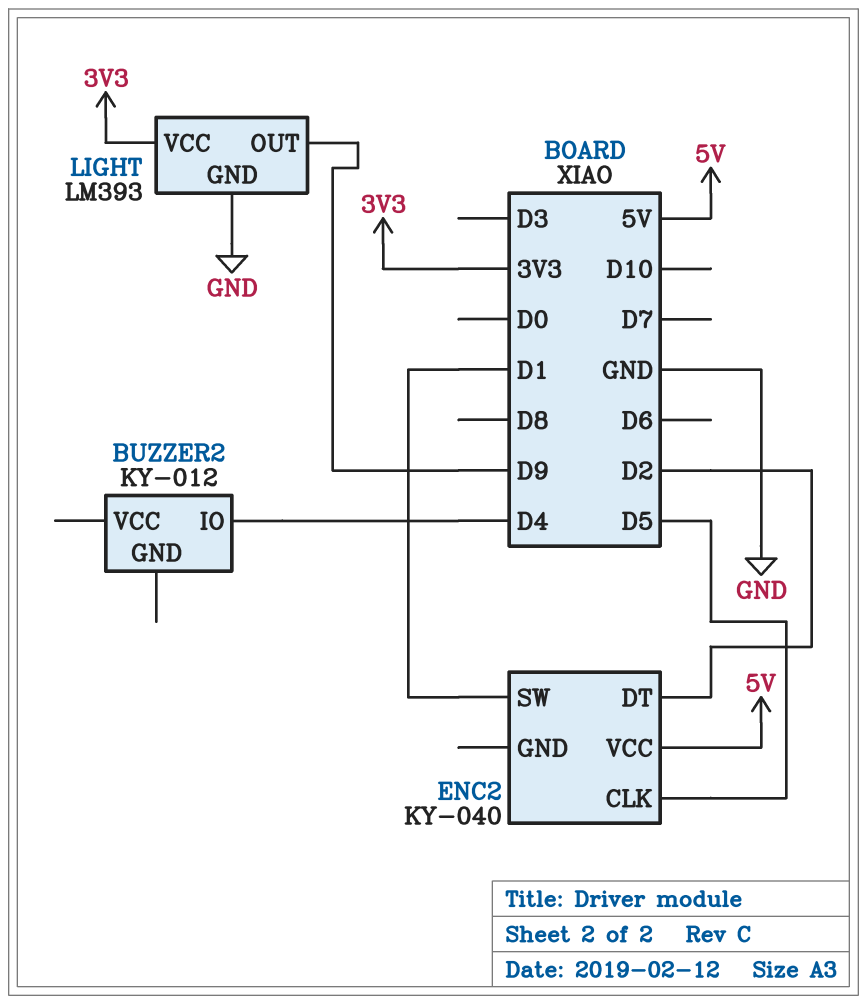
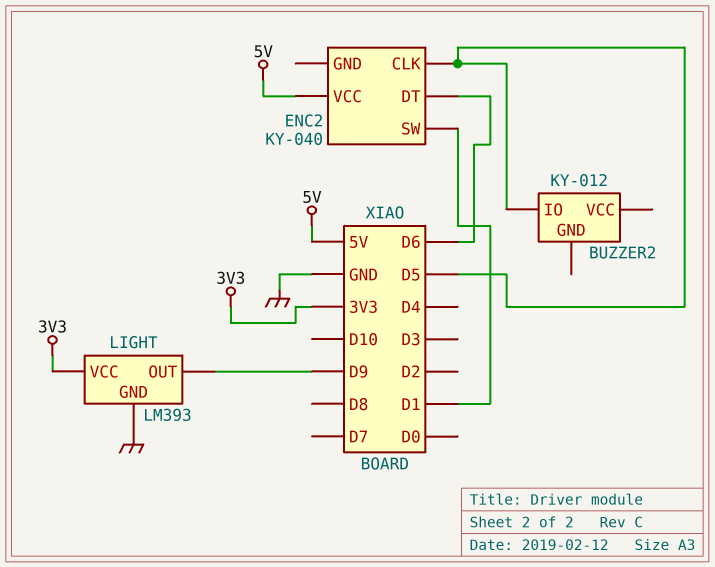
BUZZER2 pin IO: D4 -> D5
ENC2 pin DT: D2 -> D6

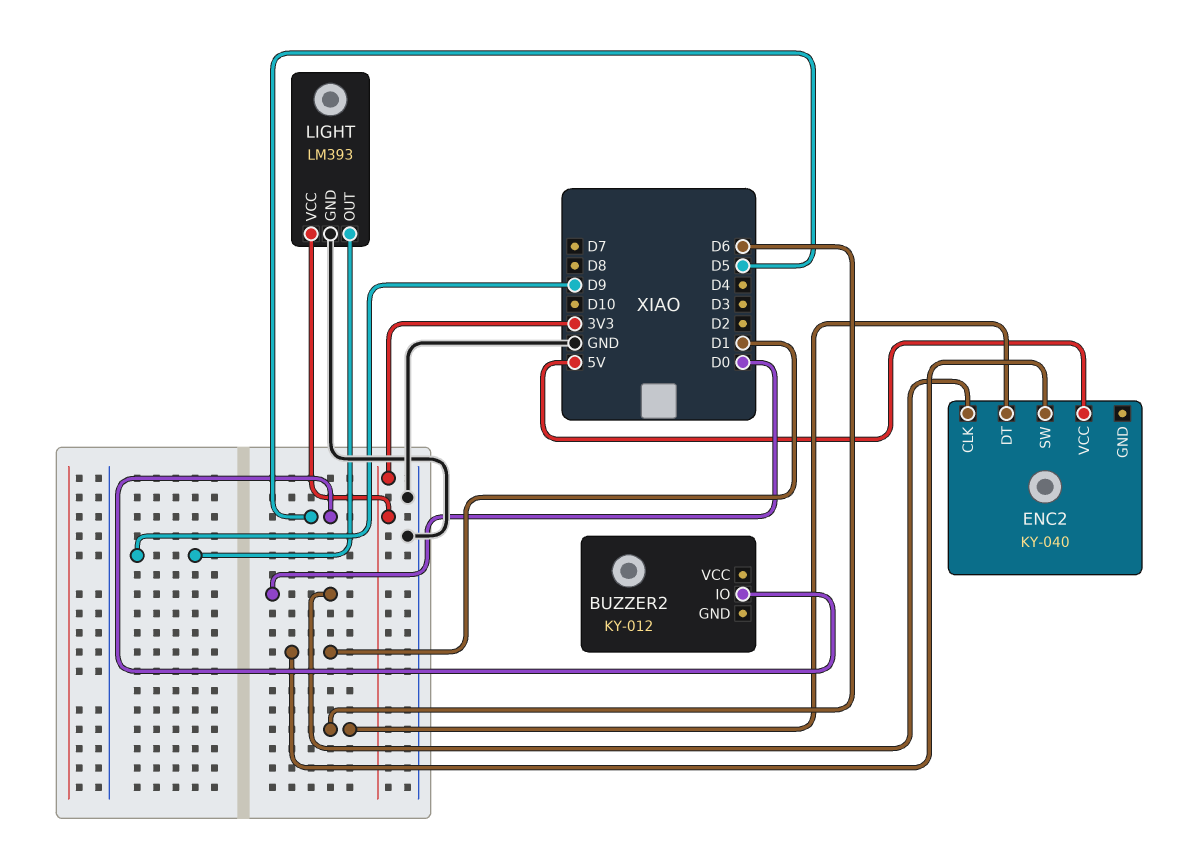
ENC2 pin CLK: D5 -> D0

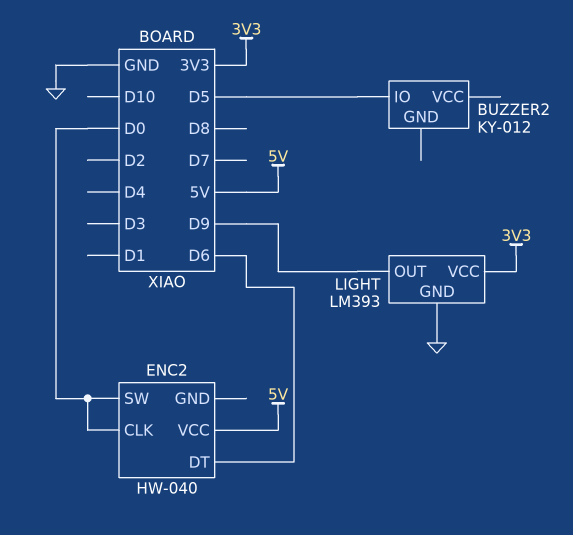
ENC2: KY-040 -> HW-040
ENC2 pin SW: D1 -> D0

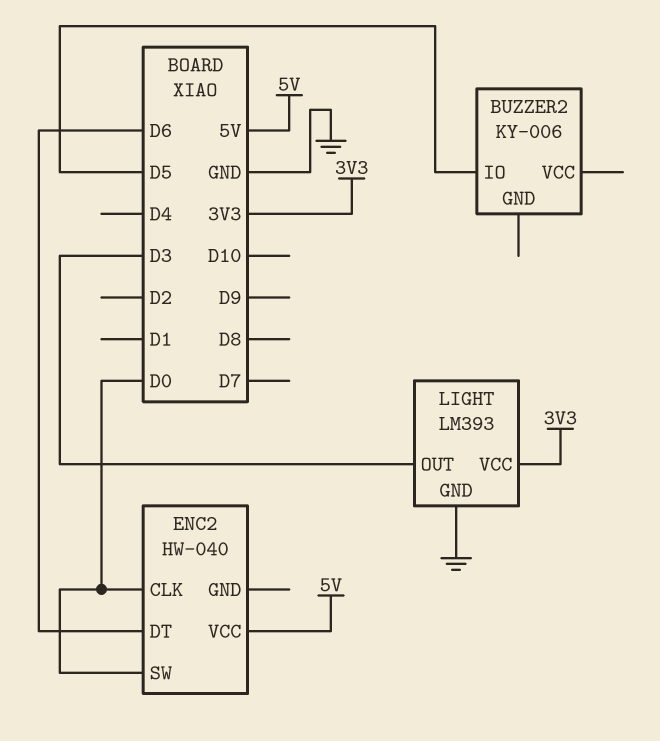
BUZZER2: KY-012 -> KY-006
LIGHT pin OUT: D9 -> D3

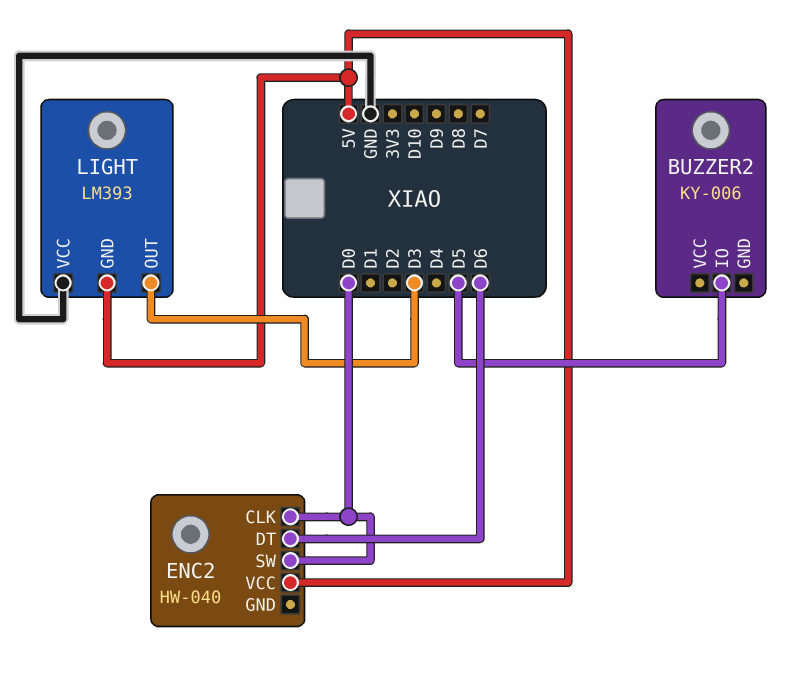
LIGHT pin GND: GND -> 5V
LIGHT pin VCC: 3V3 -> GND

